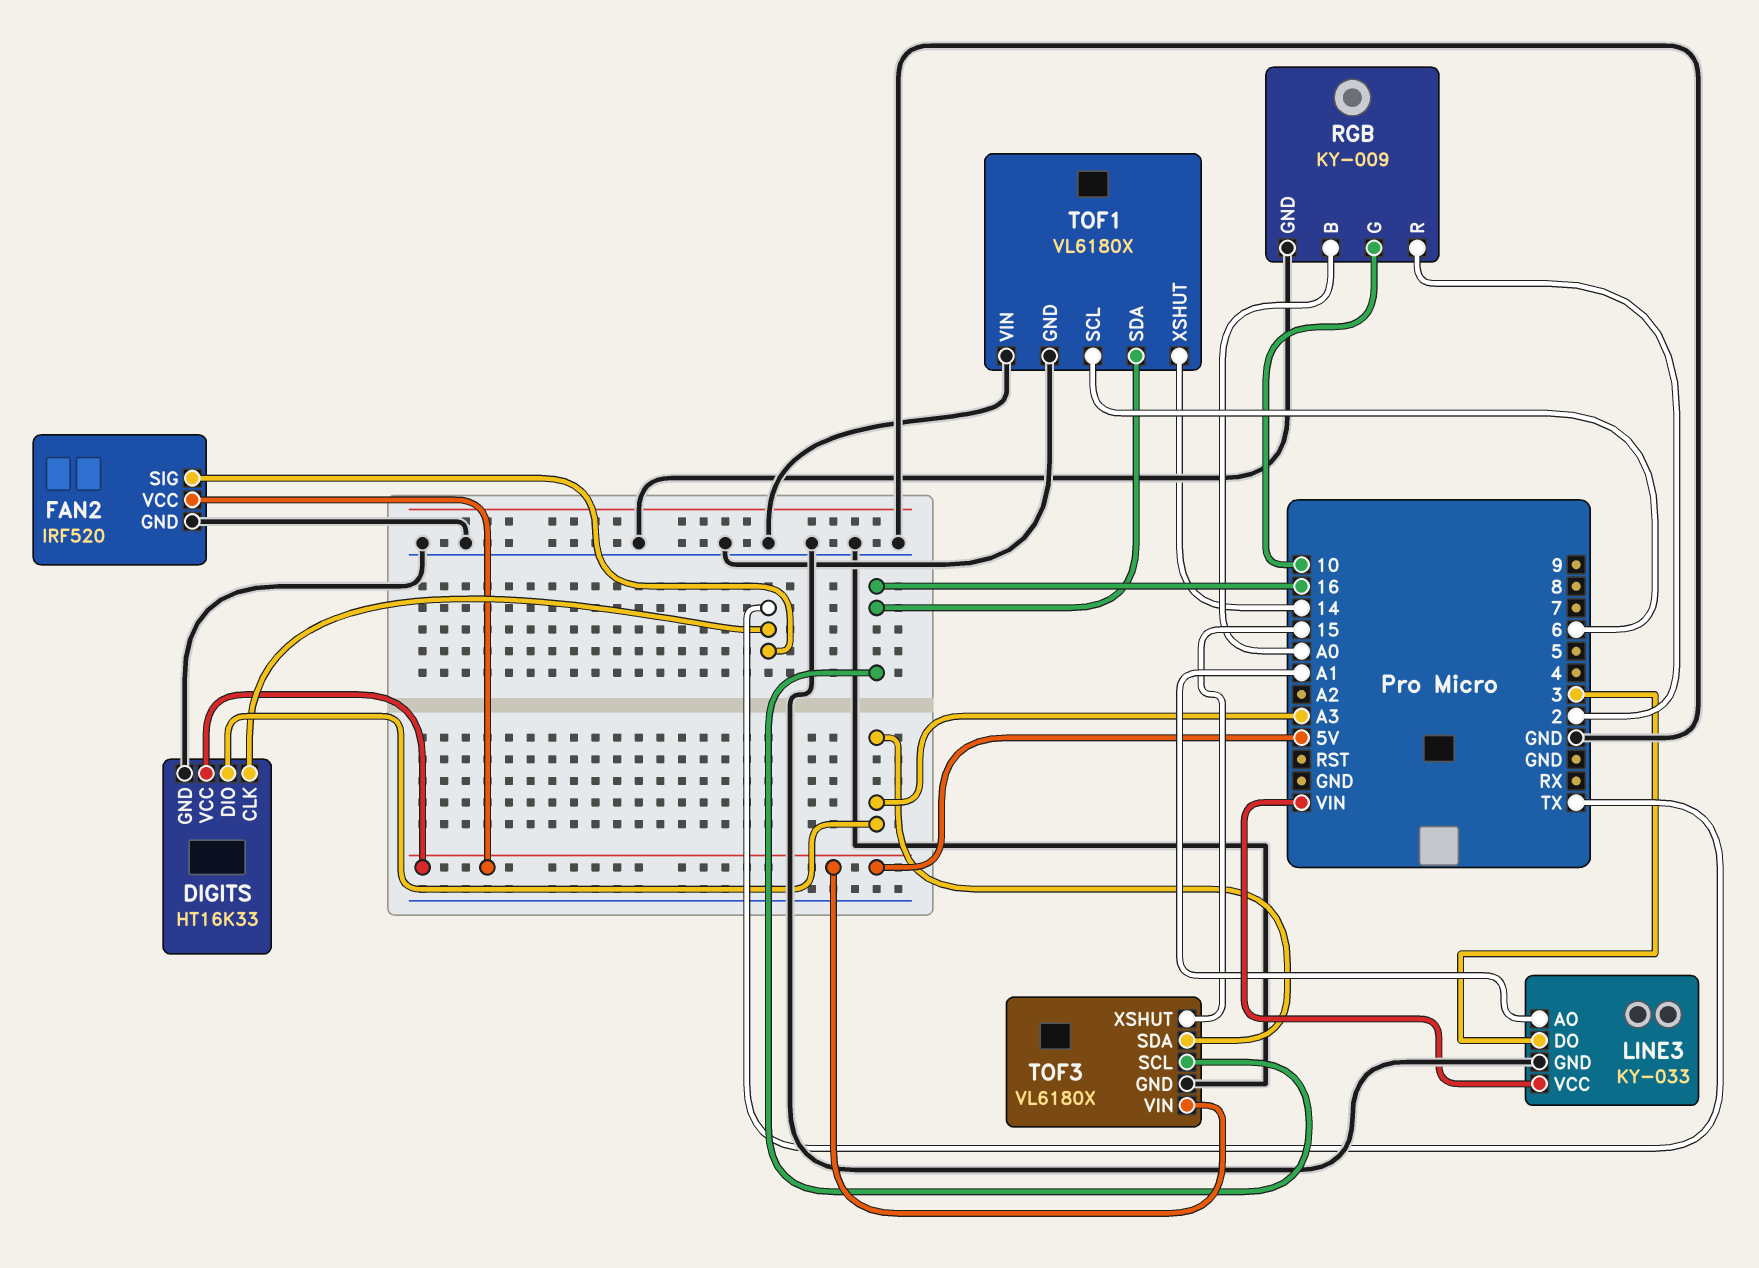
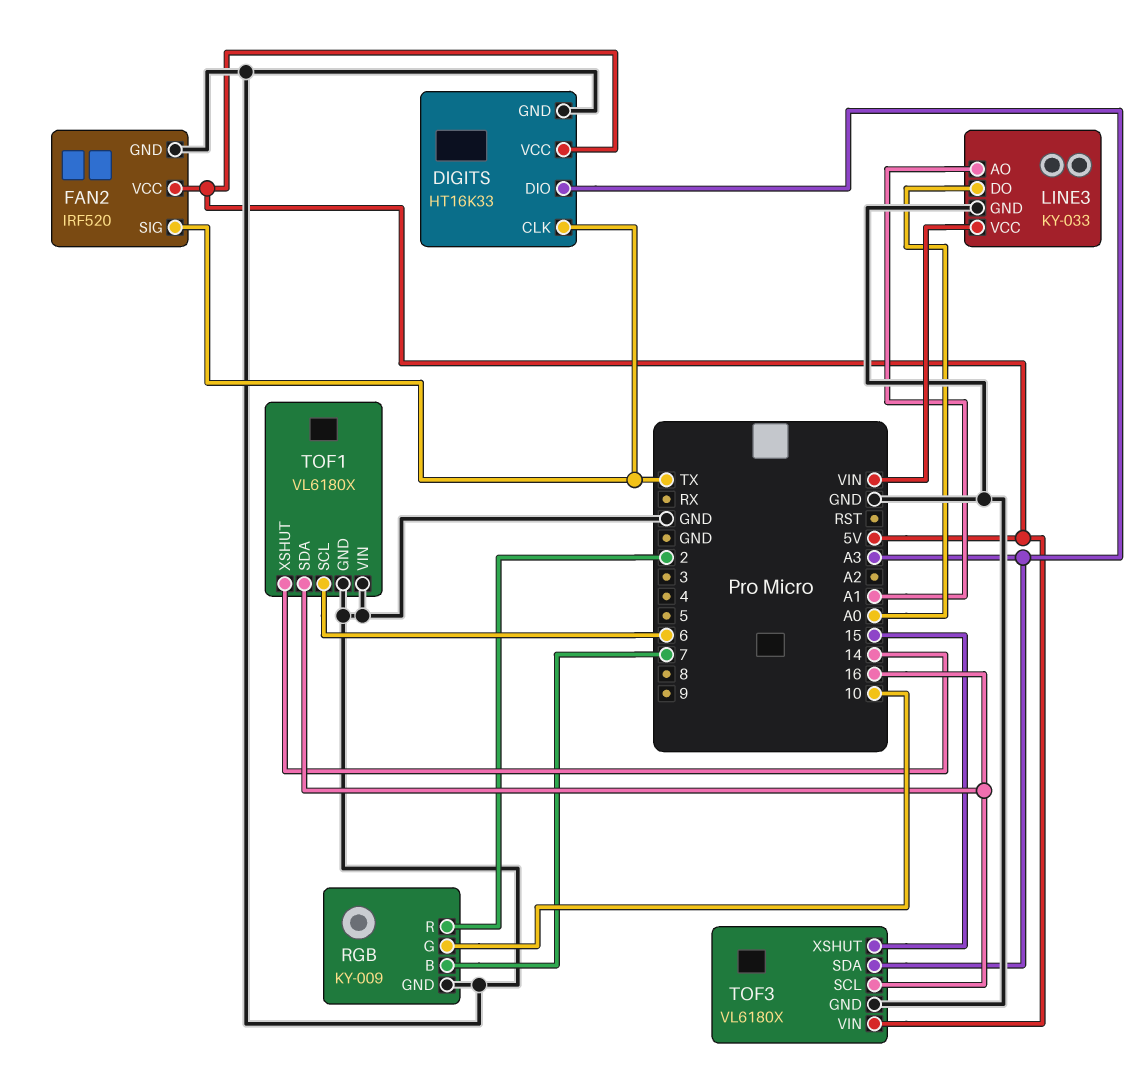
LINE3 pin DO: 3 -> A0
RGB pin B: A0 -> 7

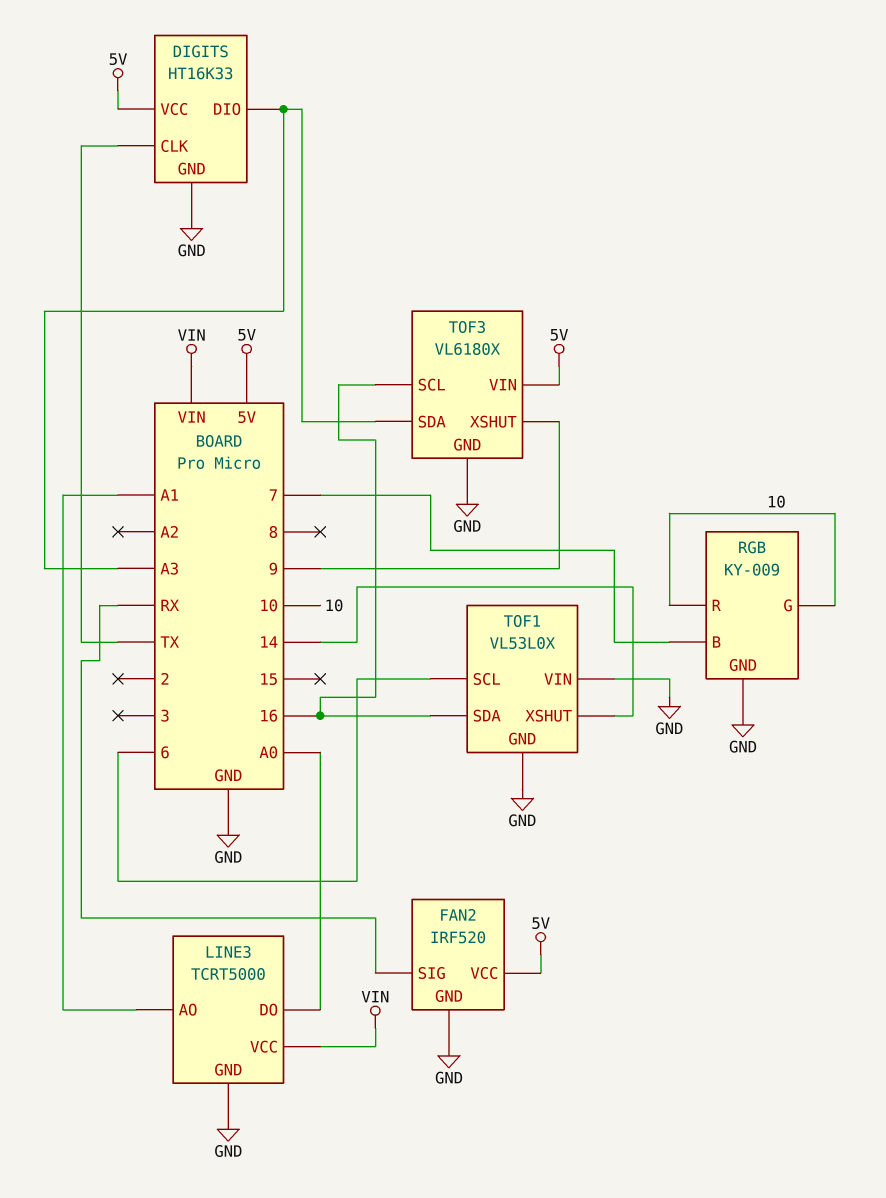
FAN2 pin SIG: TX -> RX
LINE3: KY-033 -> TCRT5000
RGB pin R: 2 -> 10
TOF1: VL6180X -> VL53L0X
TOF3 pin XSHUT: 15 -> 9

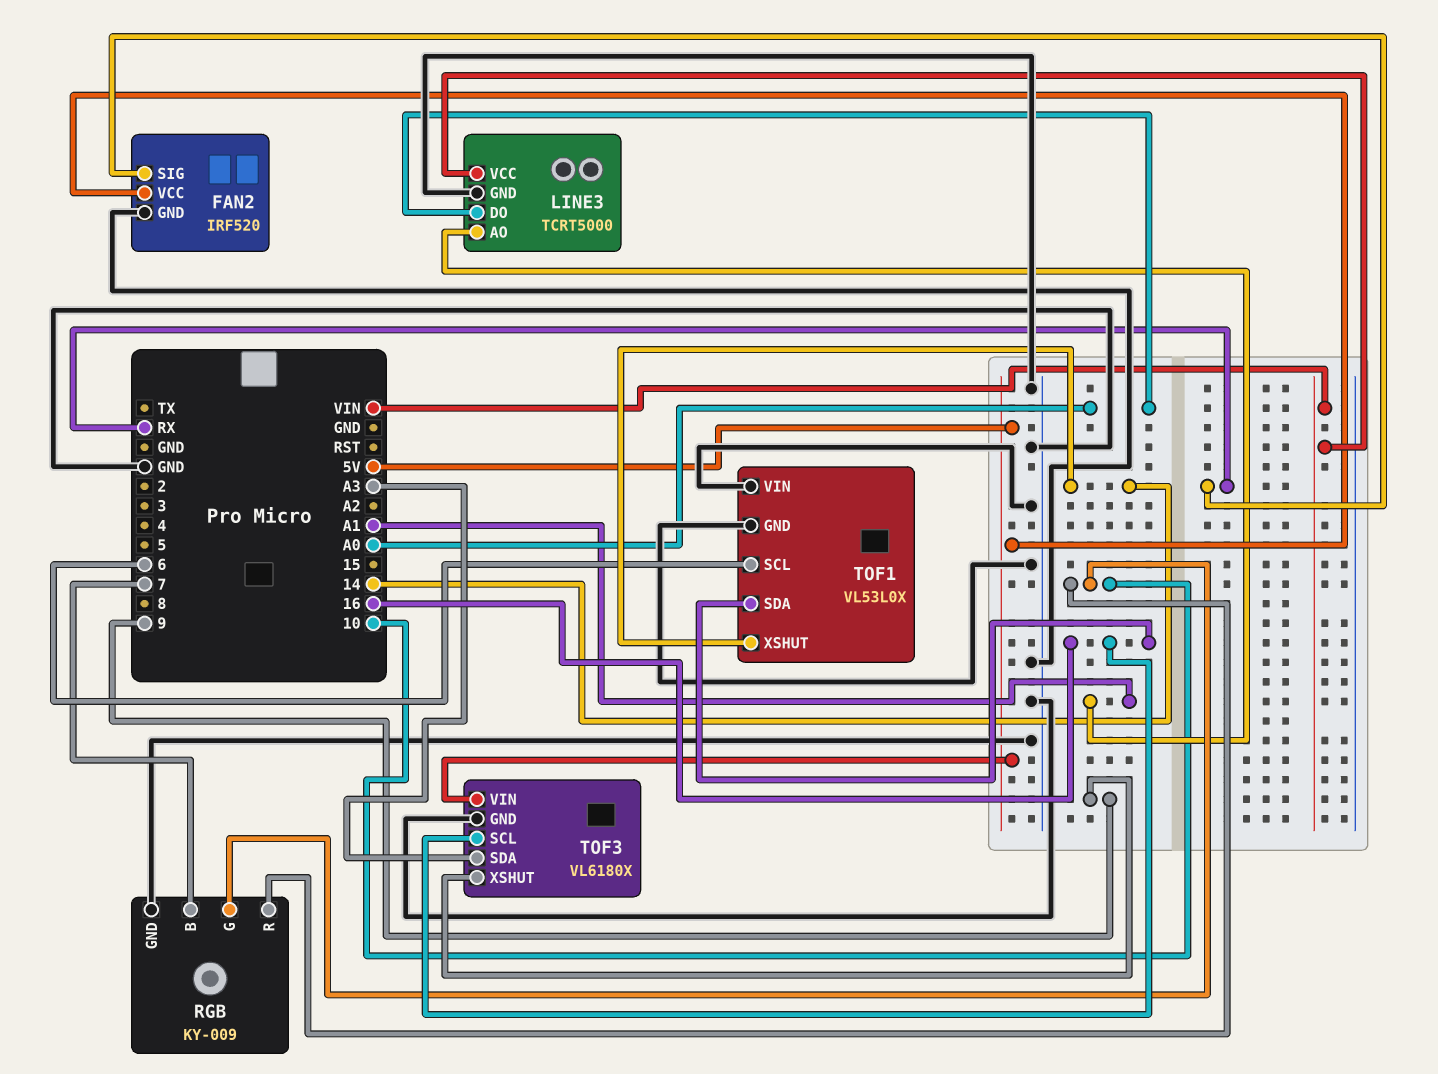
DIGITS: HT16K33 -> none
DIGITS pin CLK: TX -> none
DIGITS pin DIO: A3 -> none
DIGITS pin GND: GND -> none
DIGITS pin VCC: 5V -> none

